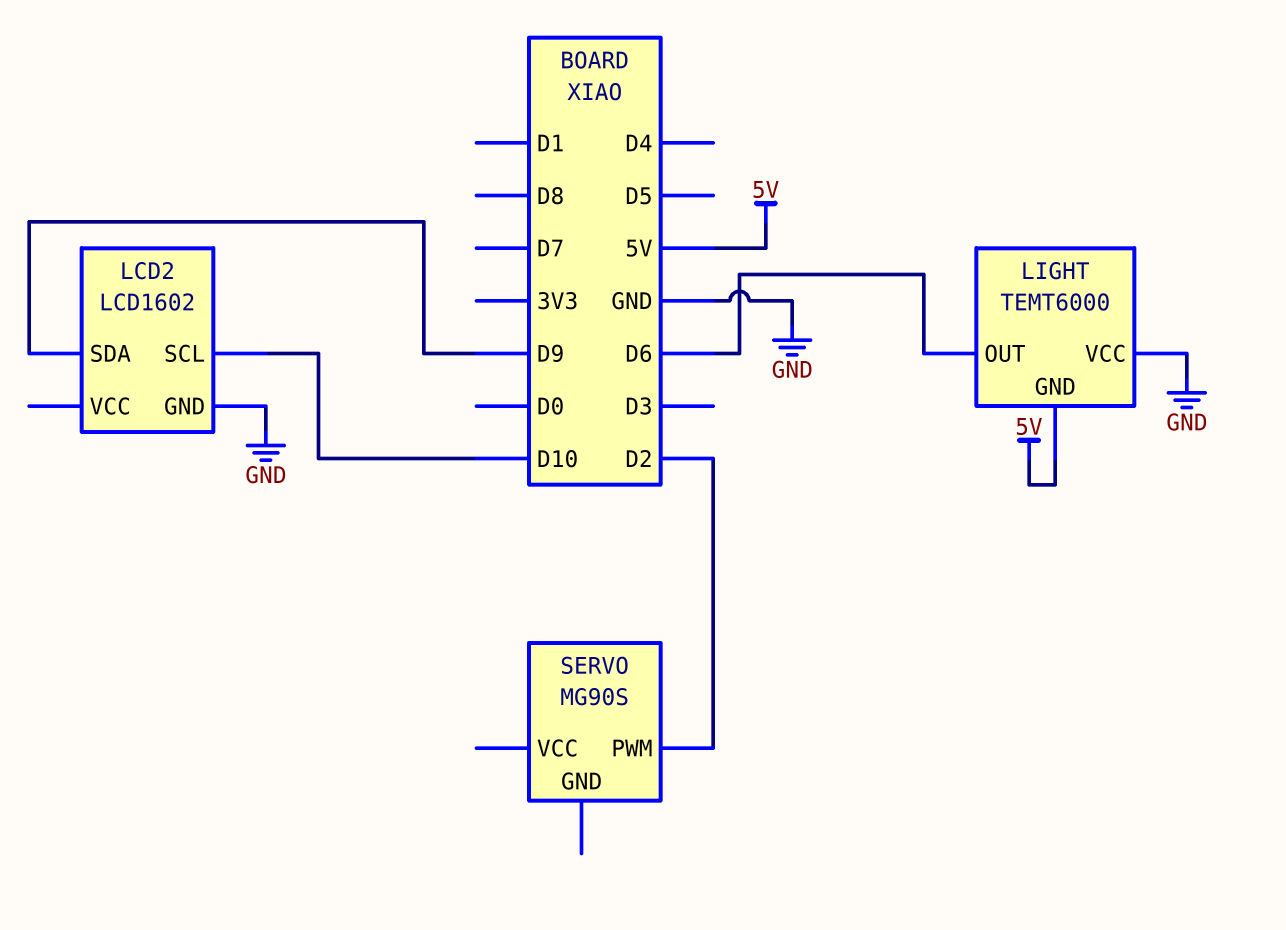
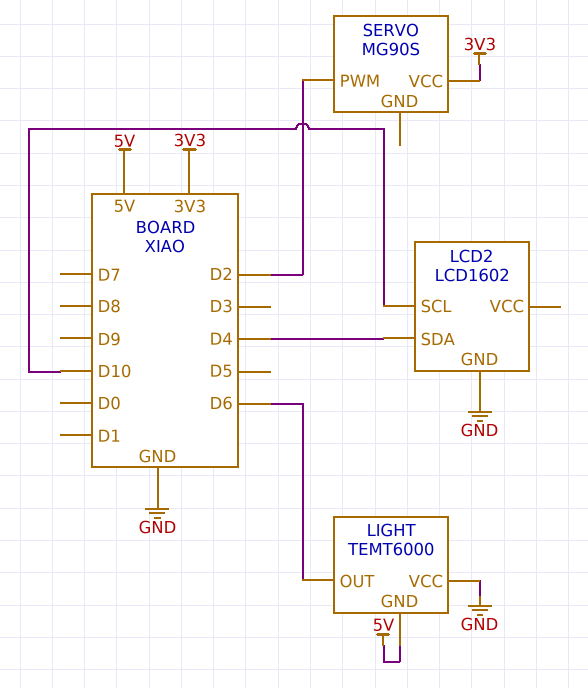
LCD2 pin SDA: D9 -> D4
SERVO pin VCC: none -> 3V3

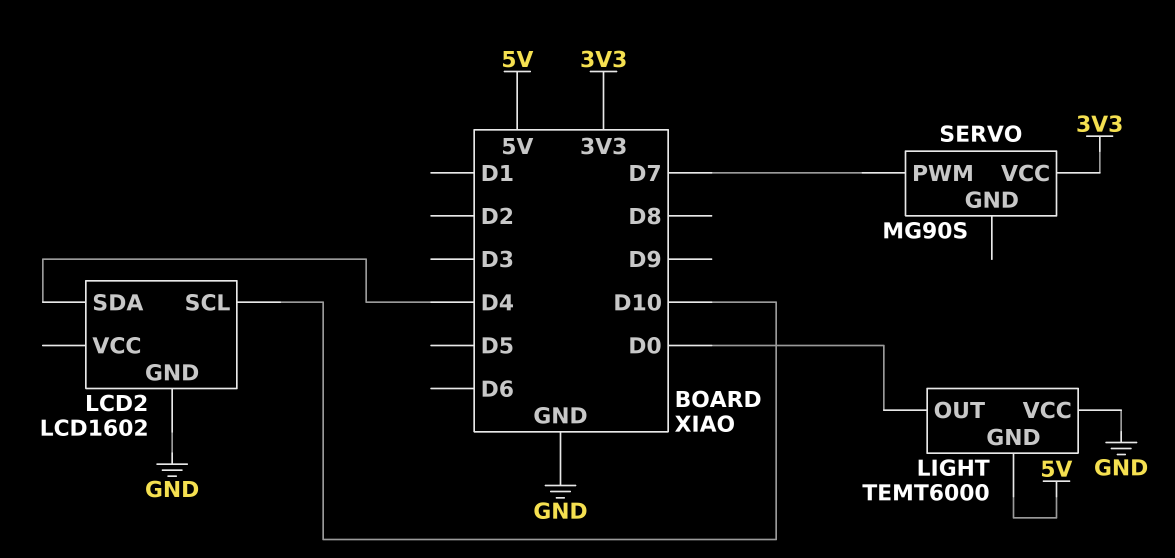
LIGHT pin OUT: D6 -> D0
SERVO pin PWM: D2 -> D7

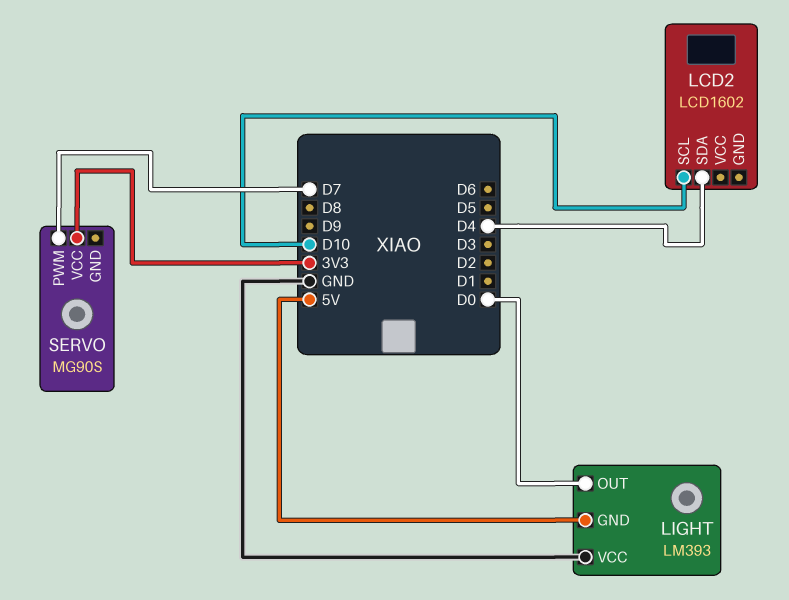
LCD2 pin GND: GND -> none
LIGHT: TEMT6000 -> LM393

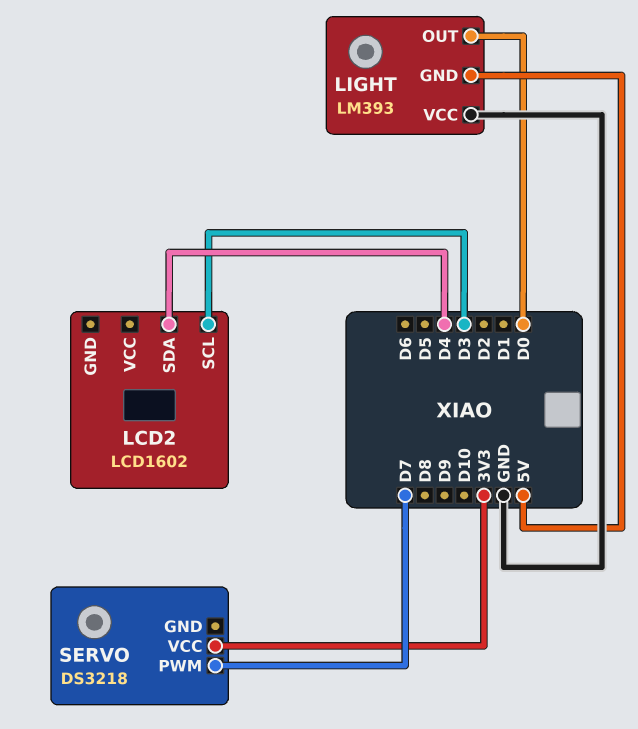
LCD2 pin SCL: D10 -> D3
SERVO: MG90S -> DS3218

